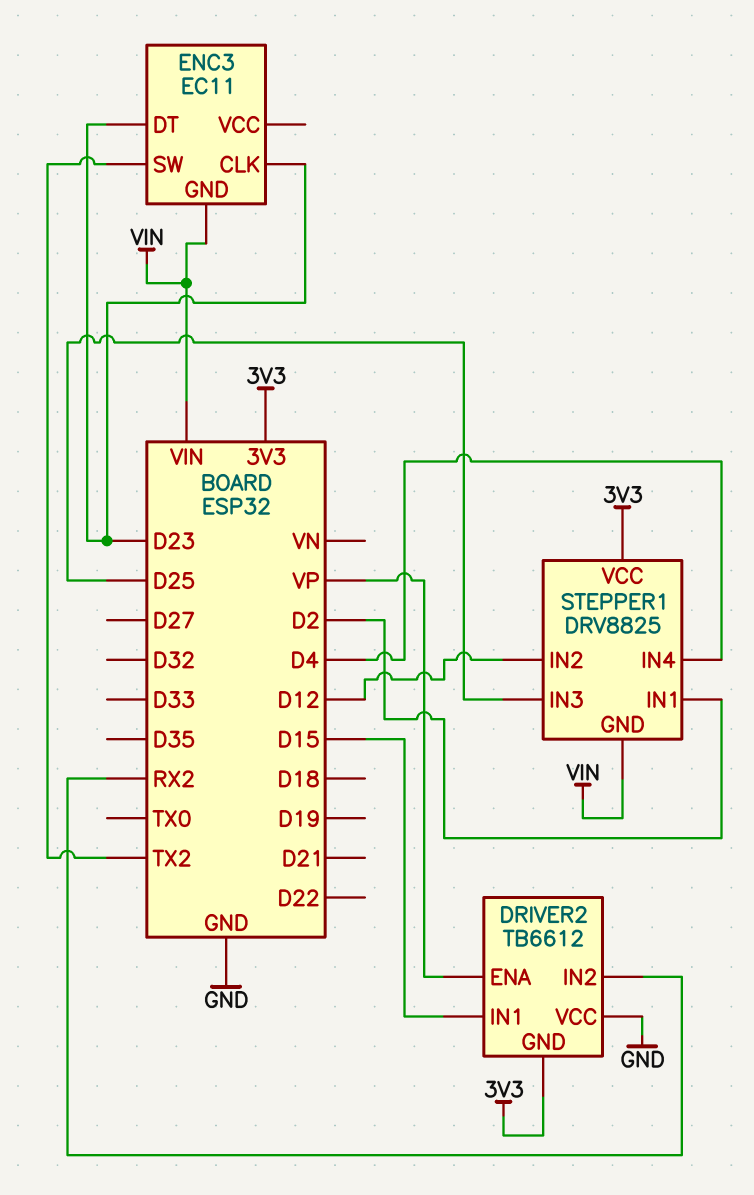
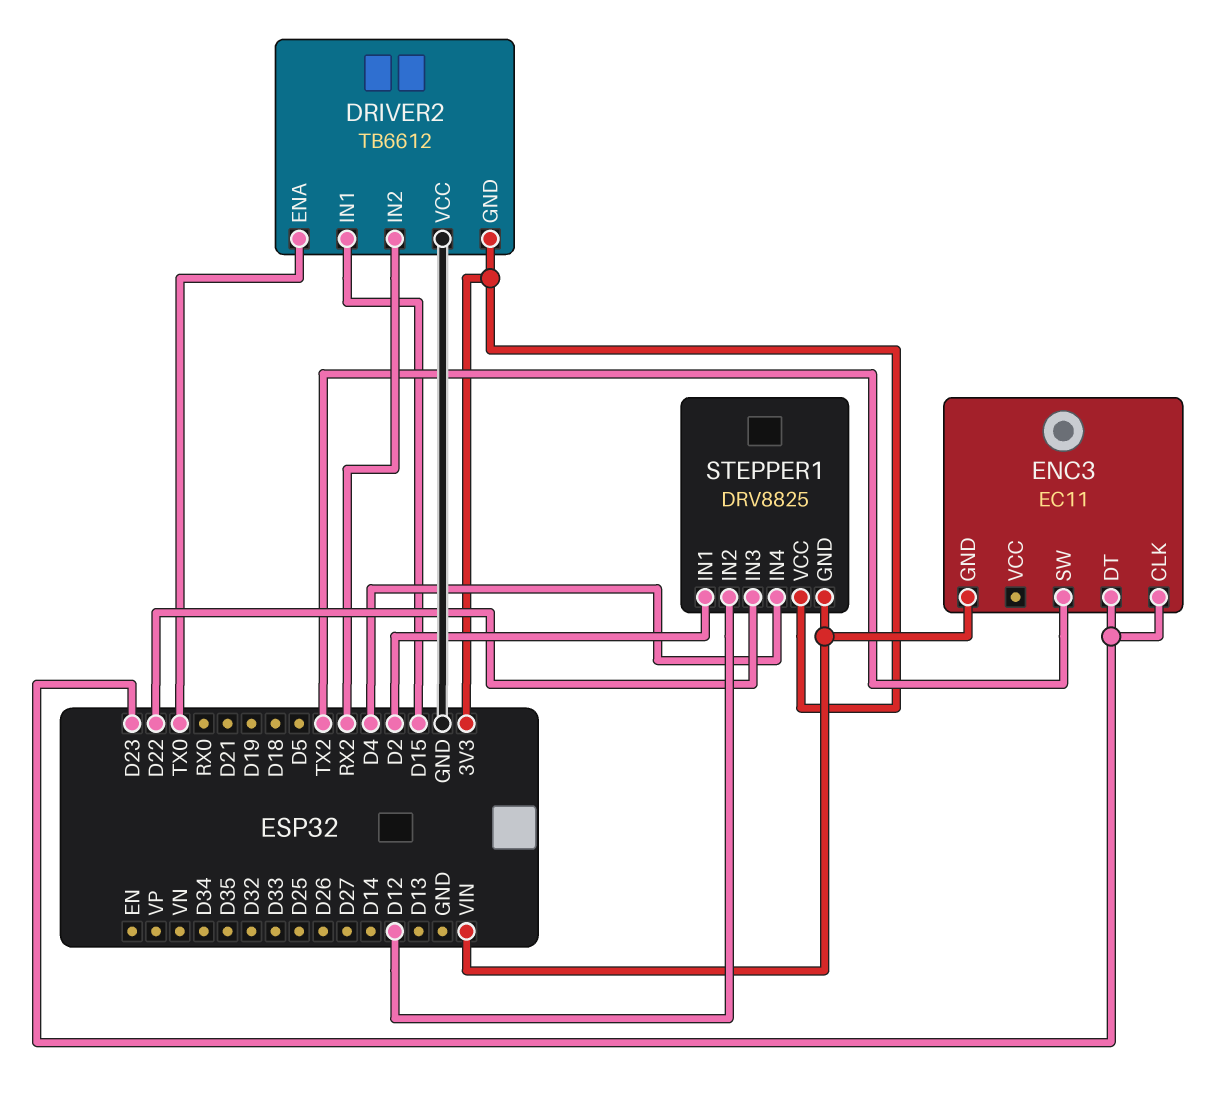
DRIVER2 pin ENA: VP -> TX0
STEPPER1 pin IN3: D25 -> D22

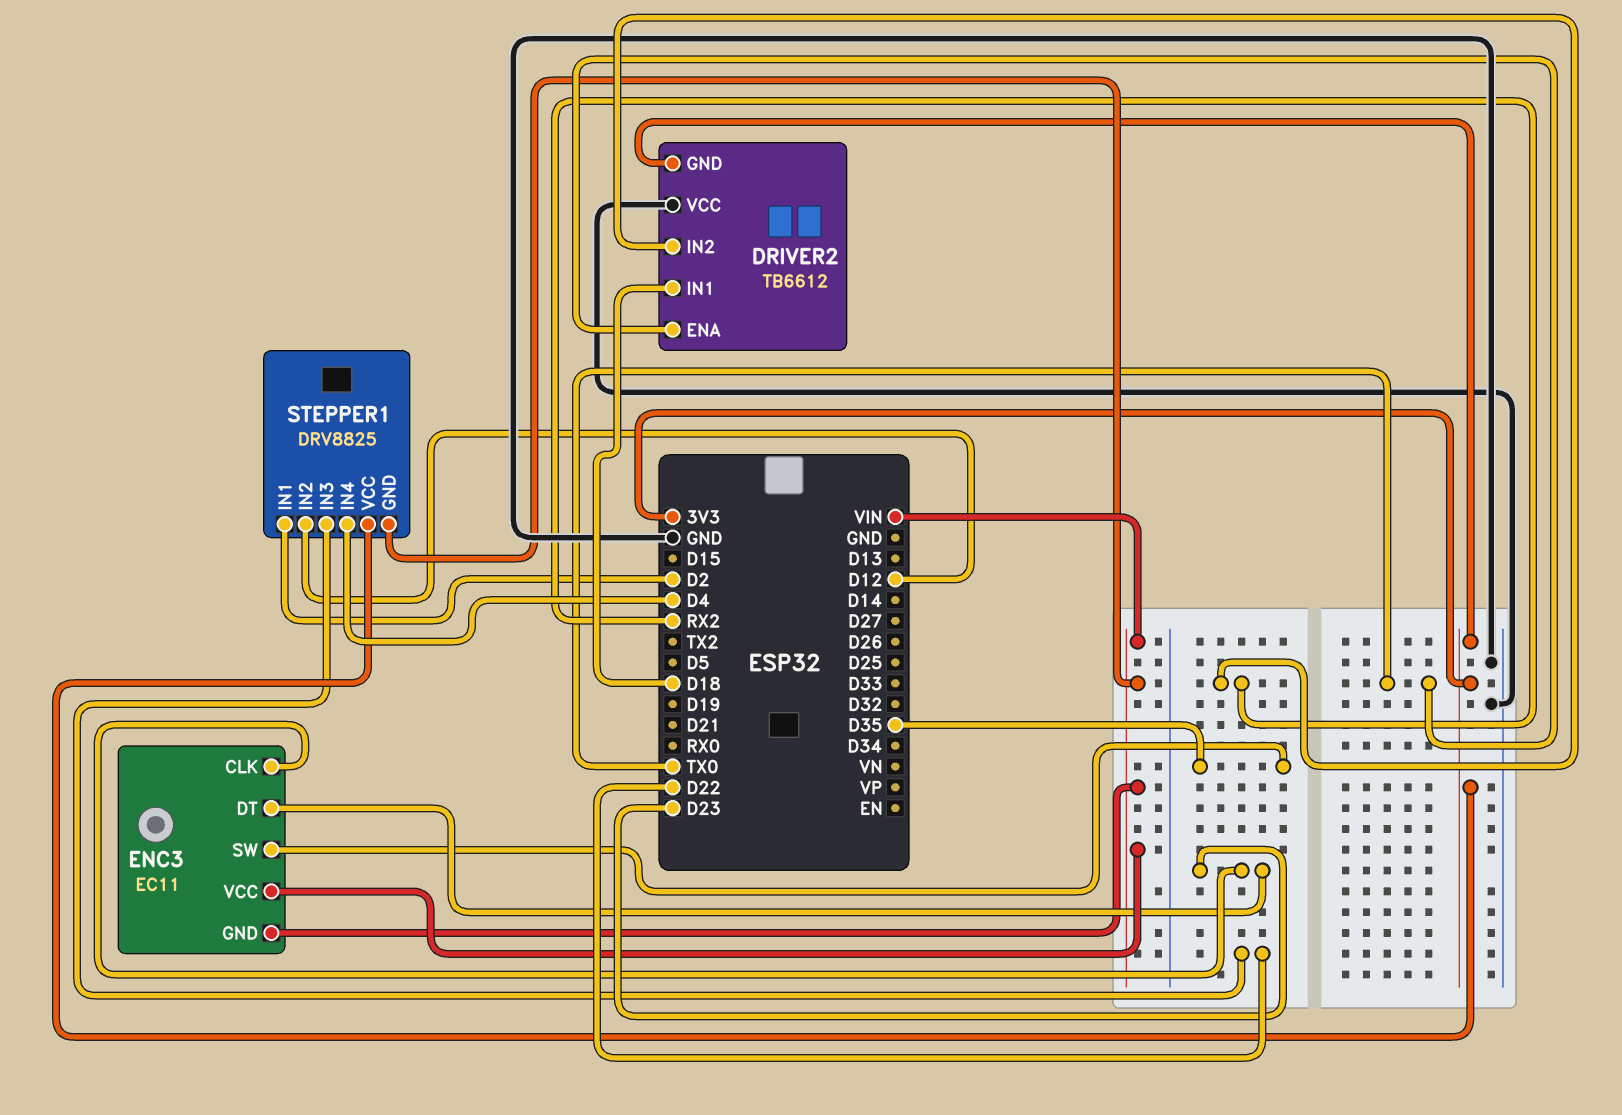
DRIVER2 pin IN1: D15 -> D18
ENC3 pin SW: TX2 -> D35
ENC3 pin VCC: none -> VIN

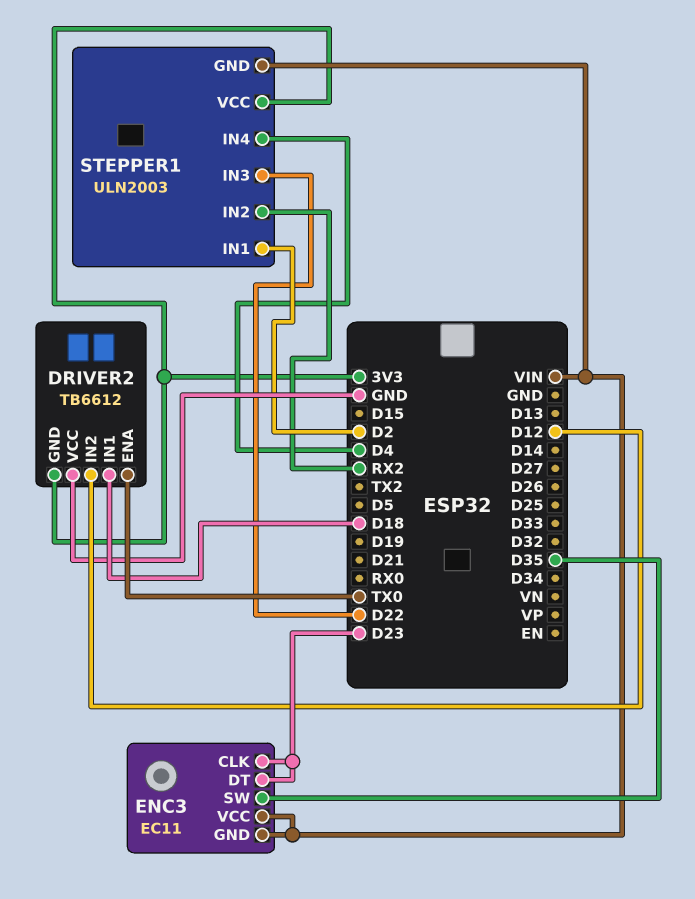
DRIVER2 pin IN2: RX2 -> D12
STEPPER1: DRV8825 -> ULN2003
STEPPER1 pin IN2: D12 -> RX2

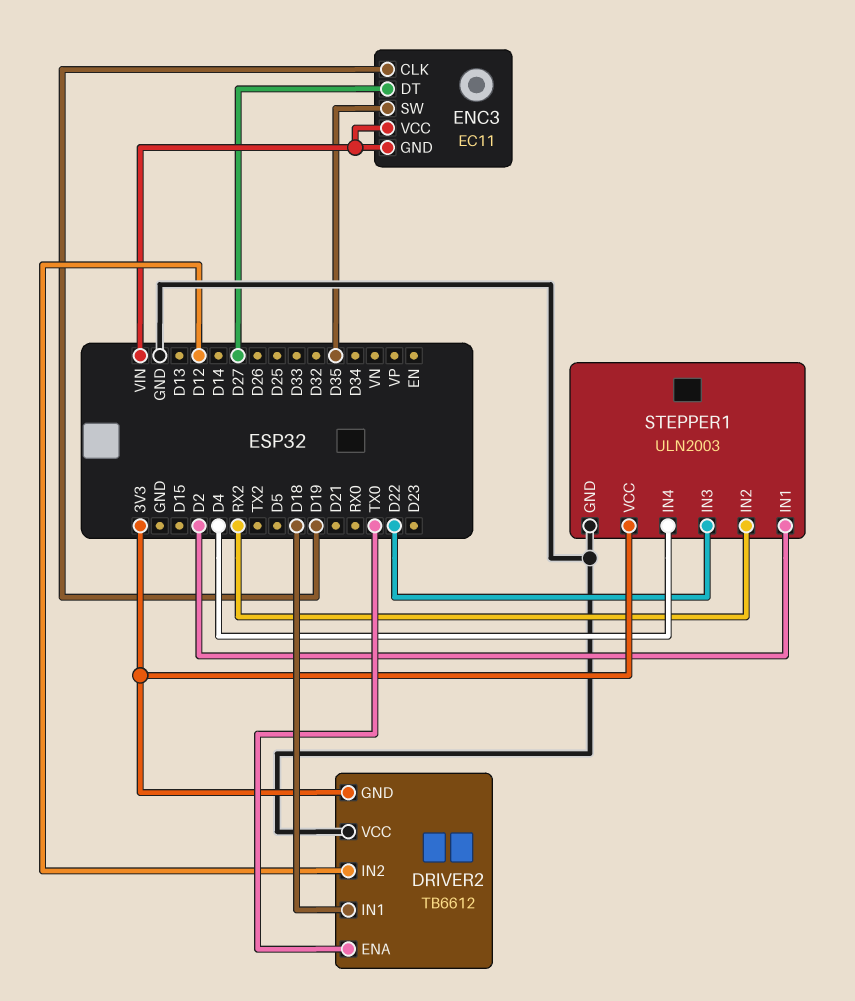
ENC3 pin CLK: D23 -> D19
ENC3 pin DT: D23 -> D27
STEPPER1 pin GND: VIN -> GND

